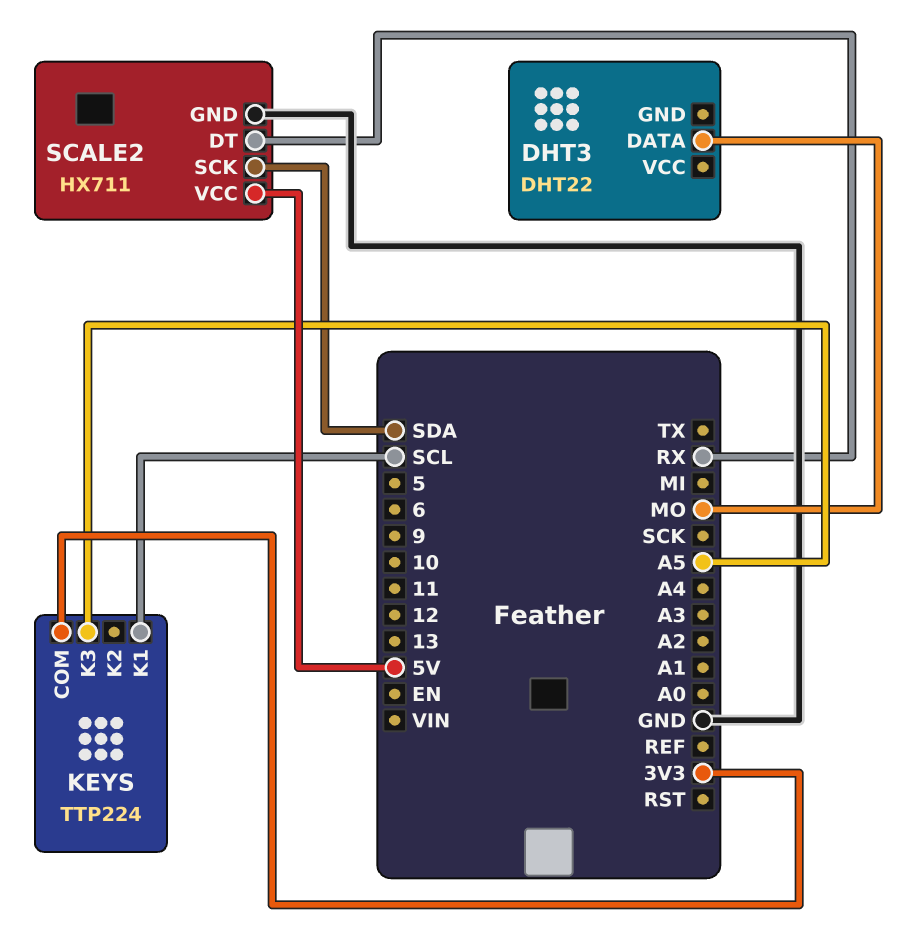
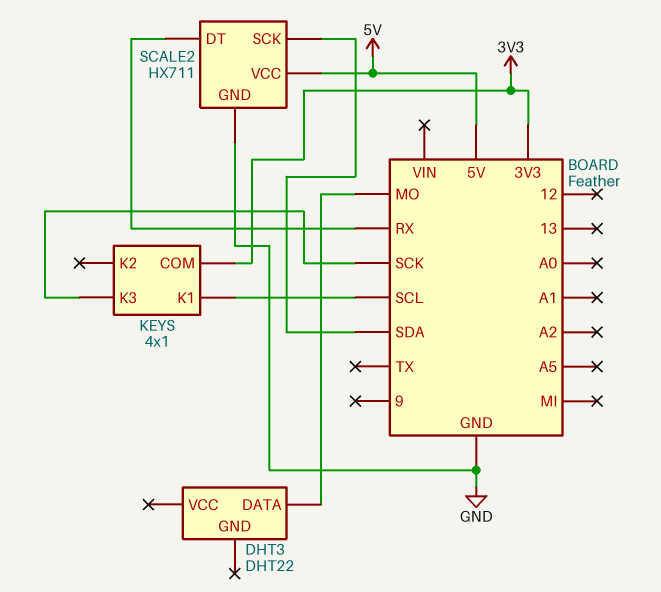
KEYS: TTP224 -> 4x1
KEYS pin K3: A5 -> SCK

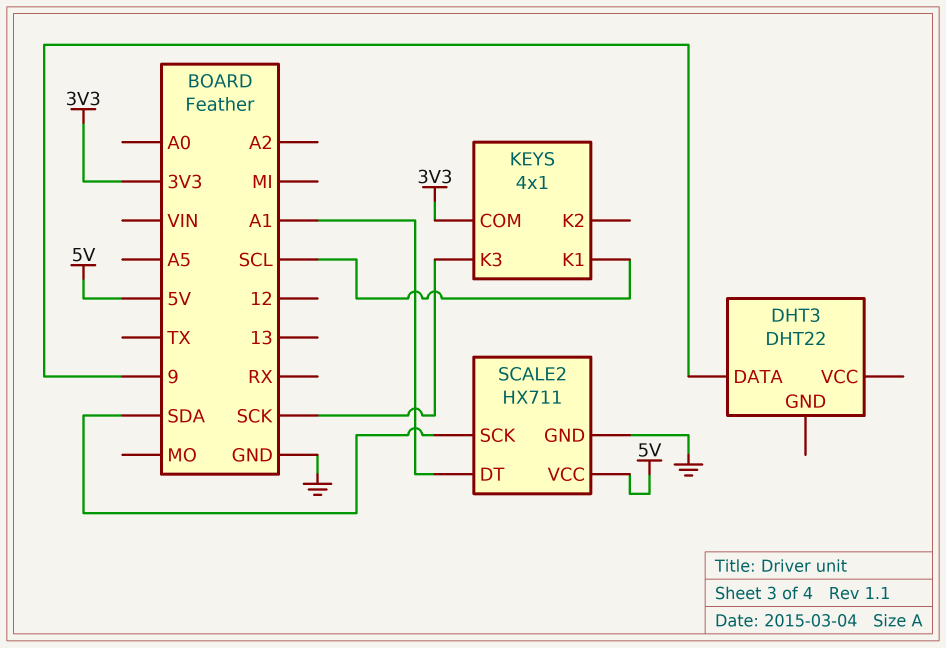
DHT3 pin DATA: MO -> 9
SCALE2 pin DT: RX -> A1

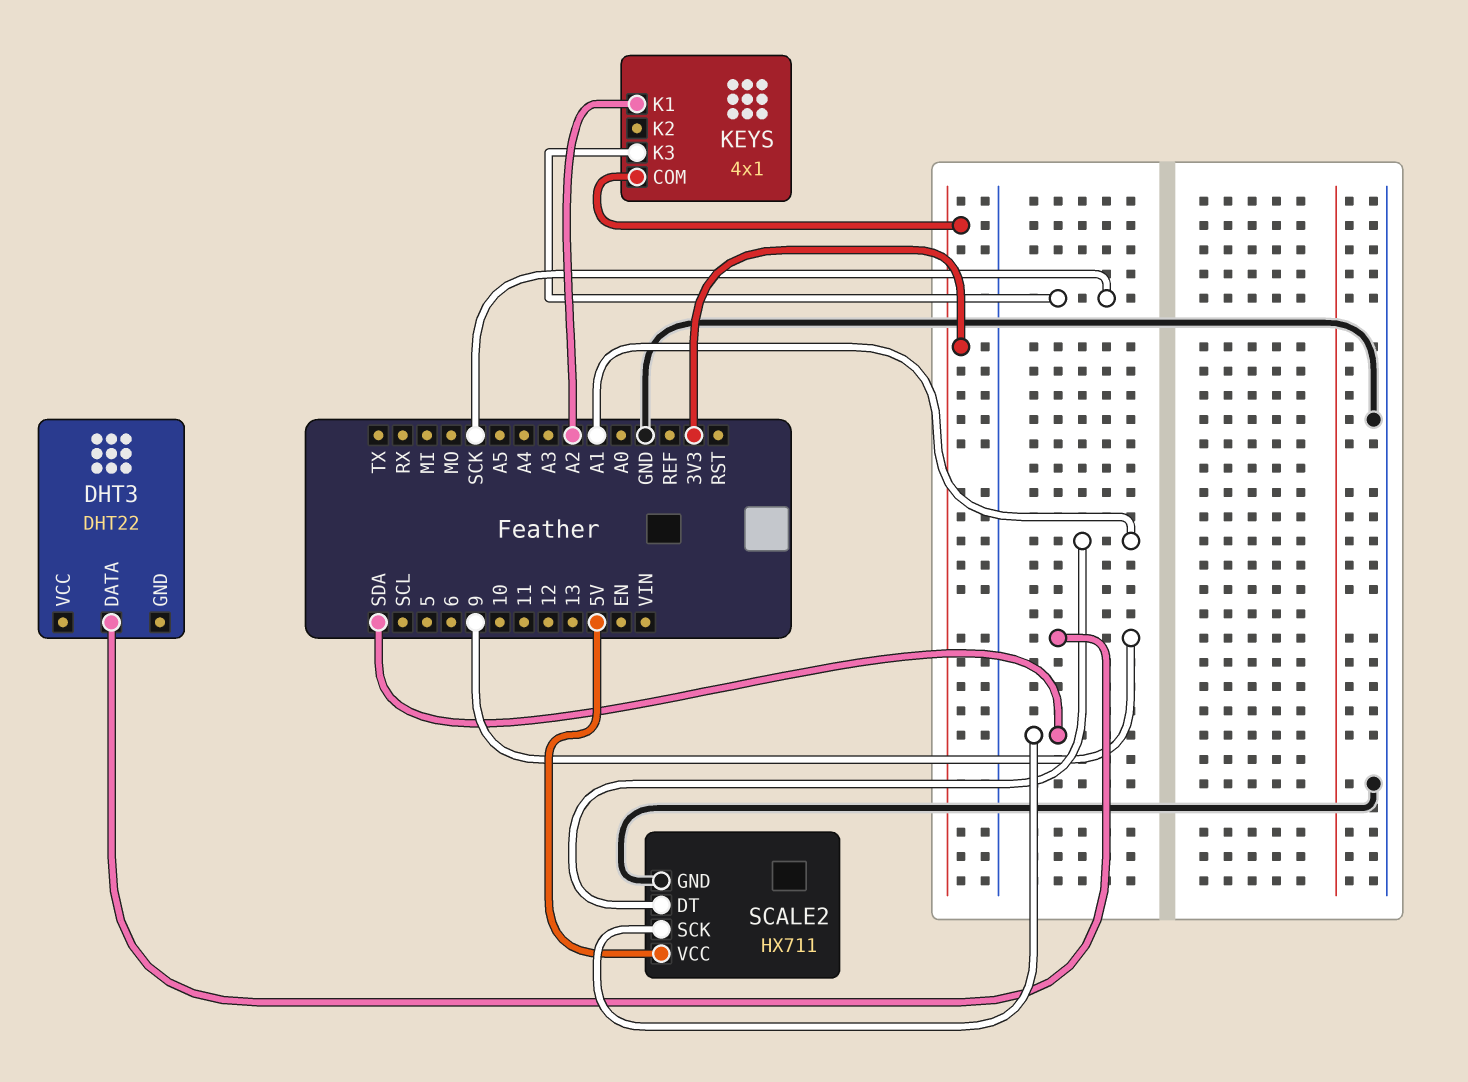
KEYS pin K1: SCL -> A2

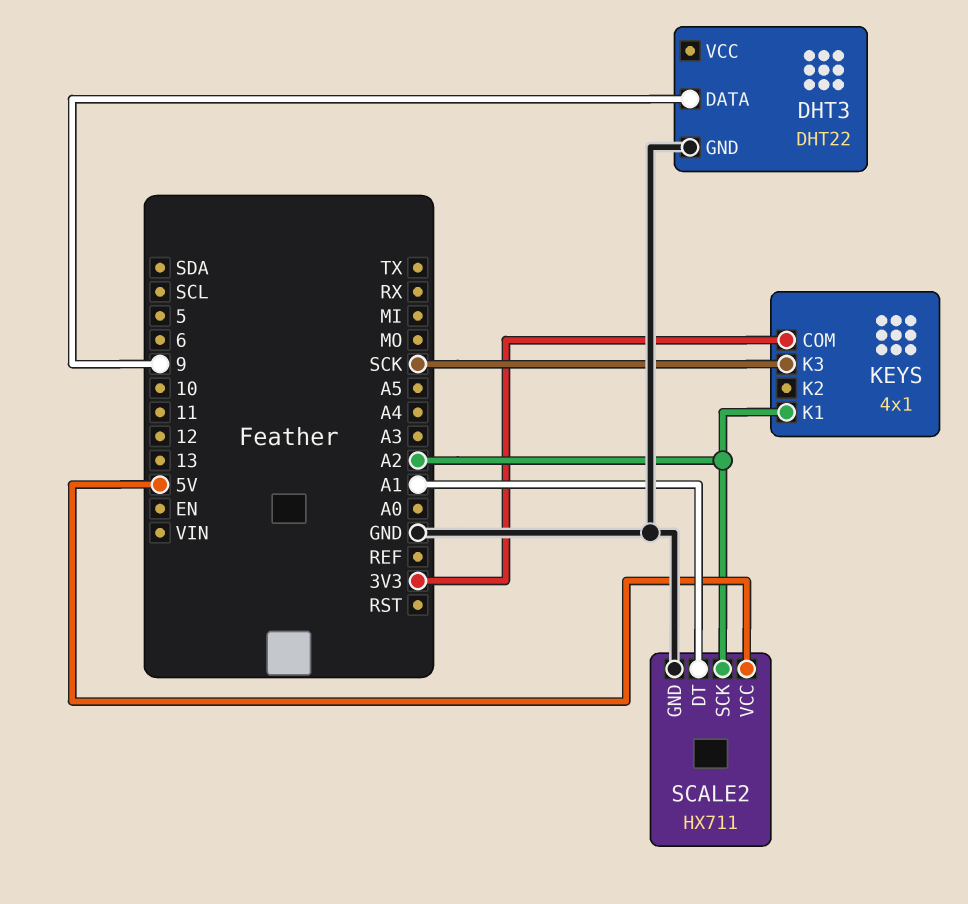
DHT3 pin GND: none -> GND
SCALE2 pin SCK: SDA -> A2

